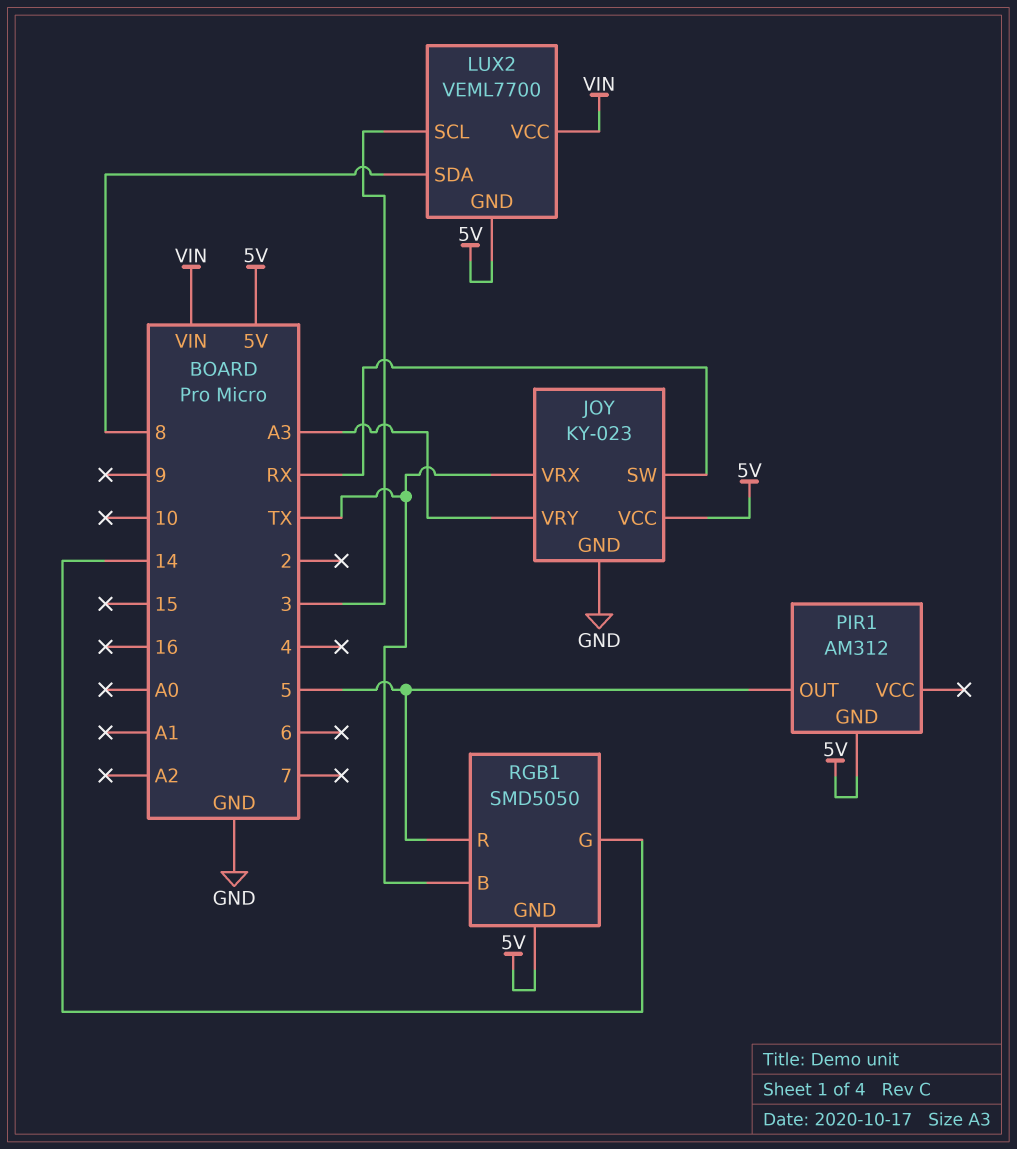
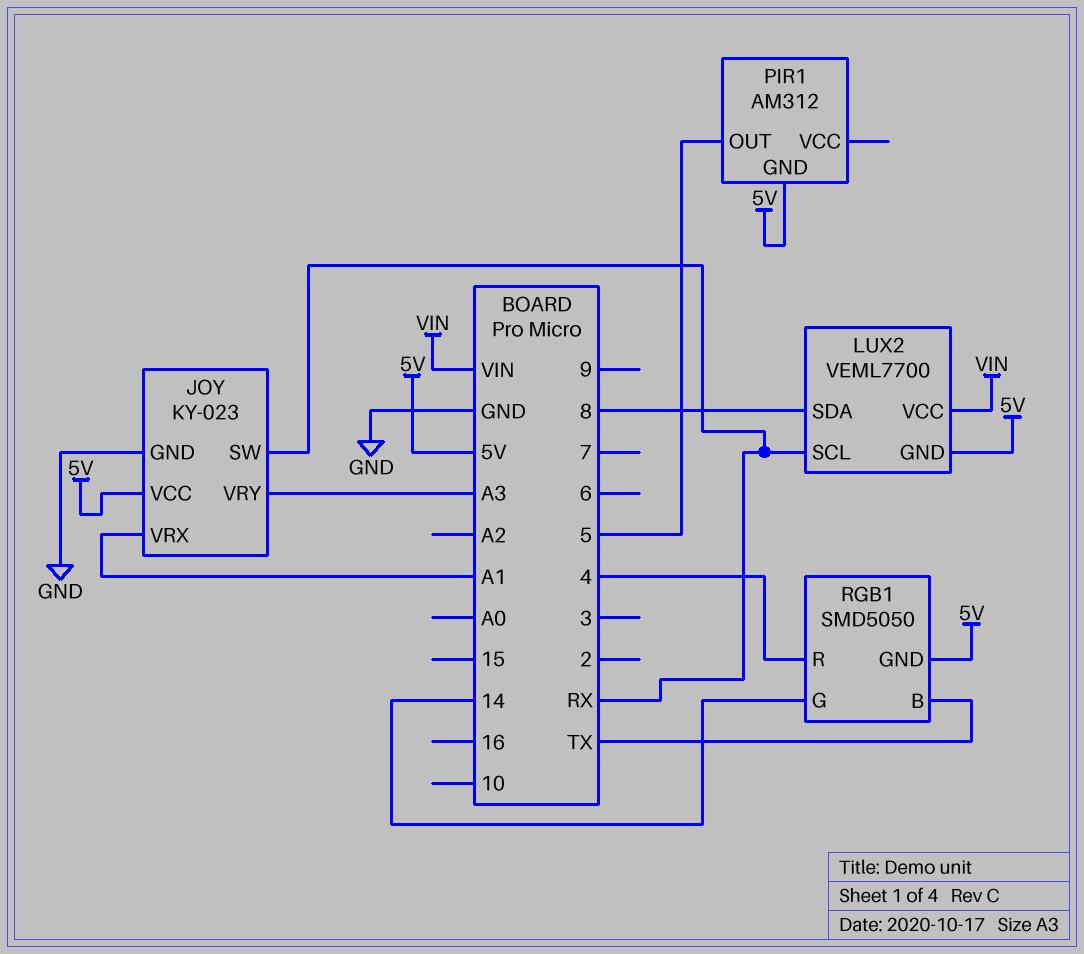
JOY pin VRX: TX -> A1
LUX2 pin SCL: 3 -> RX
RGB1 pin R: 5 -> 4

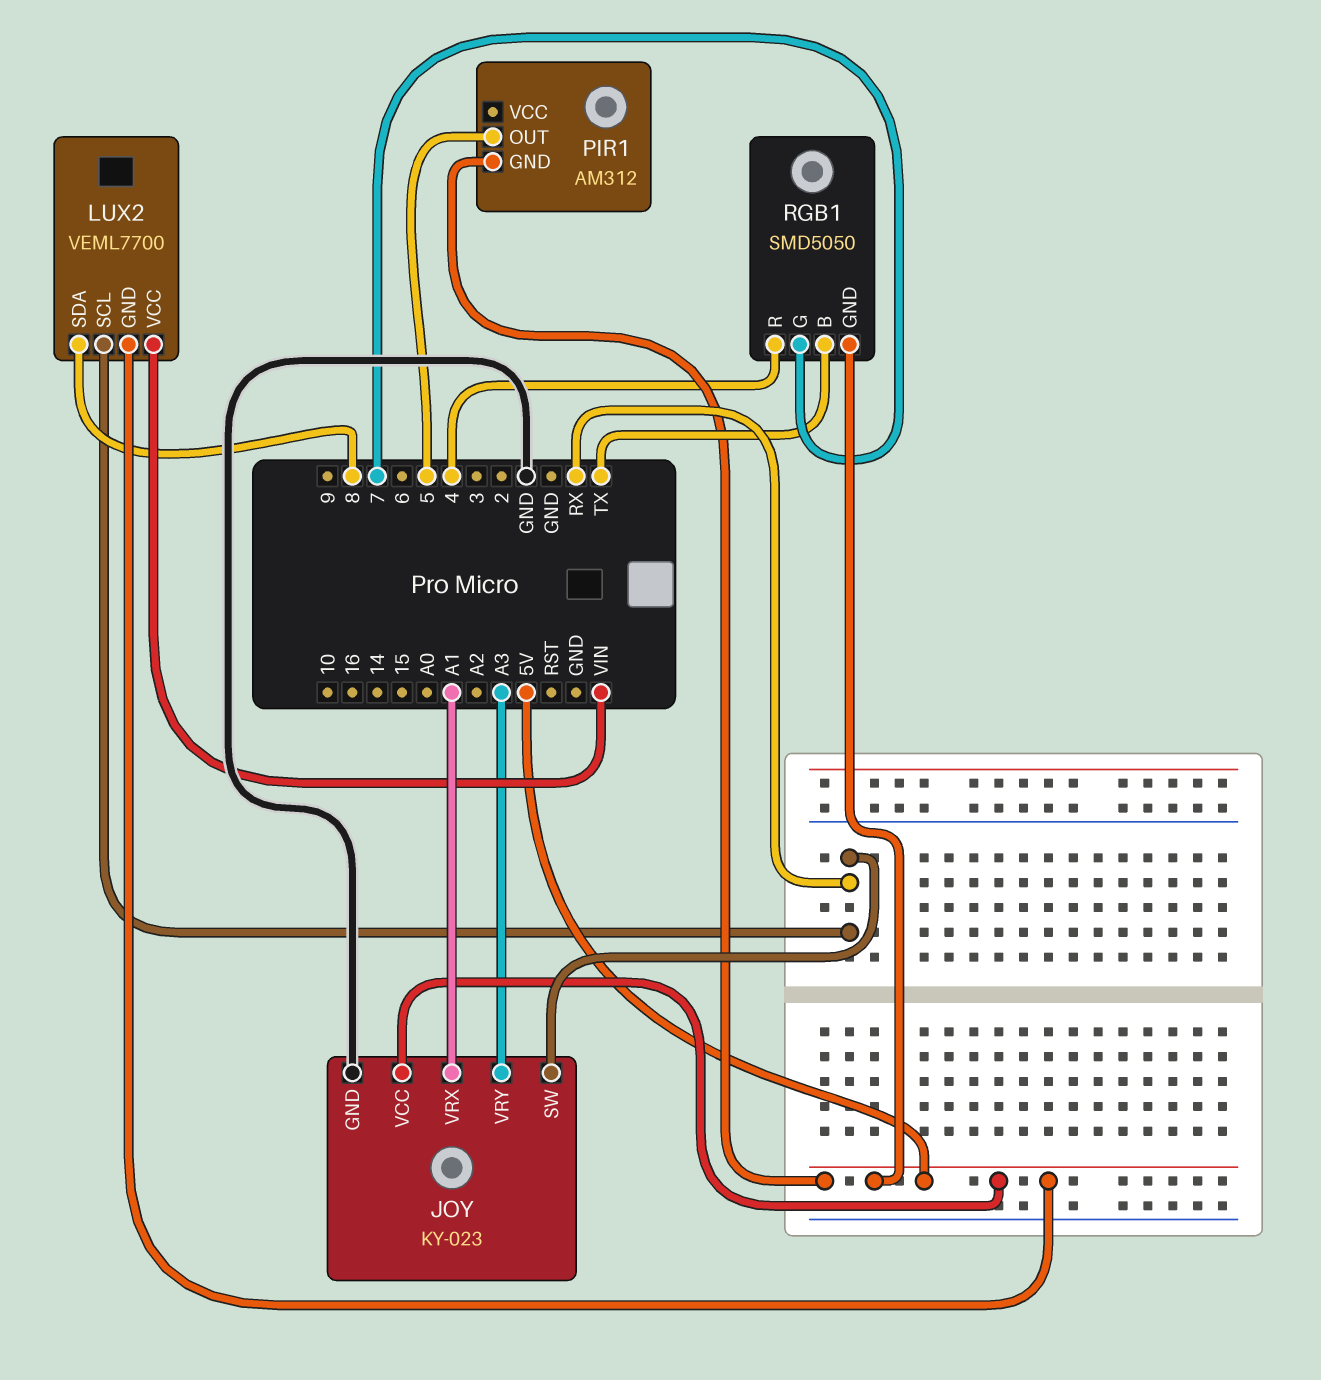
RGB1 pin G: 14 -> 7

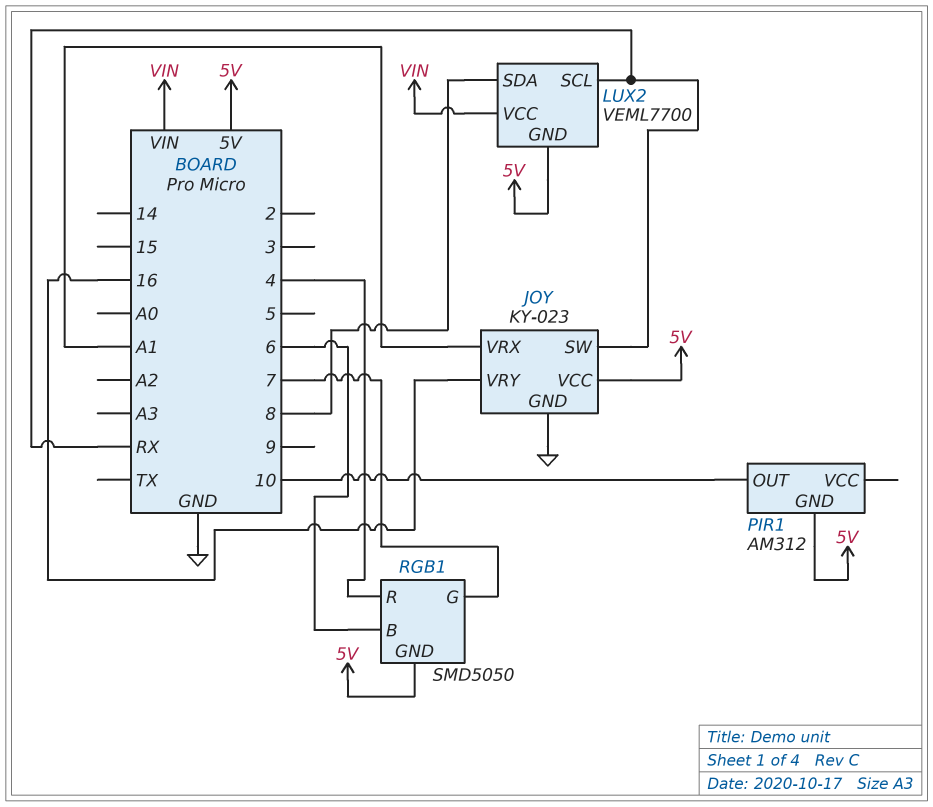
JOY pin VRY: A3 -> 16
PIR1 pin OUT: 5 -> 10
RGB1 pin B: TX -> 6

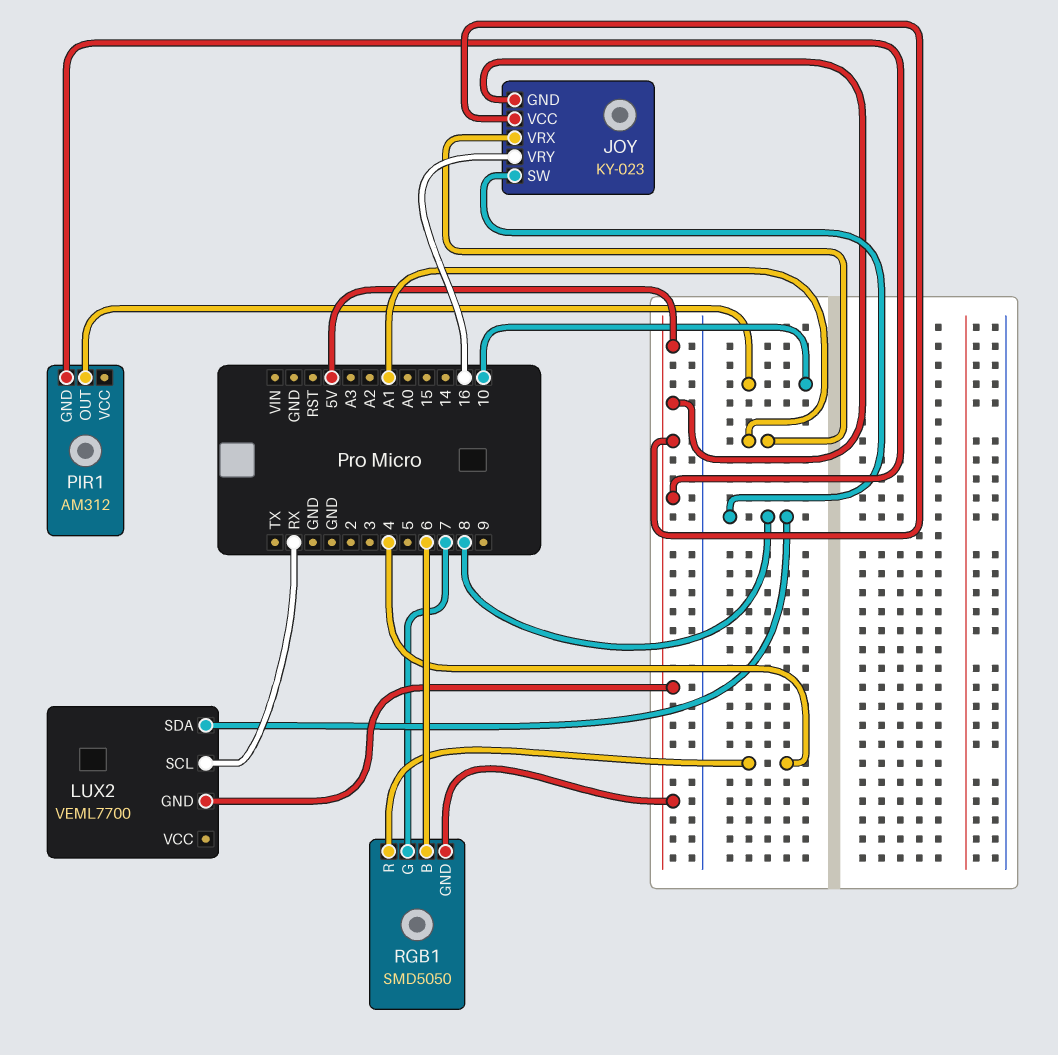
JOY pin GND: GND -> 5V
JOY pin SW: RX -> 8
LUX2 pin VCC: VIN -> none

